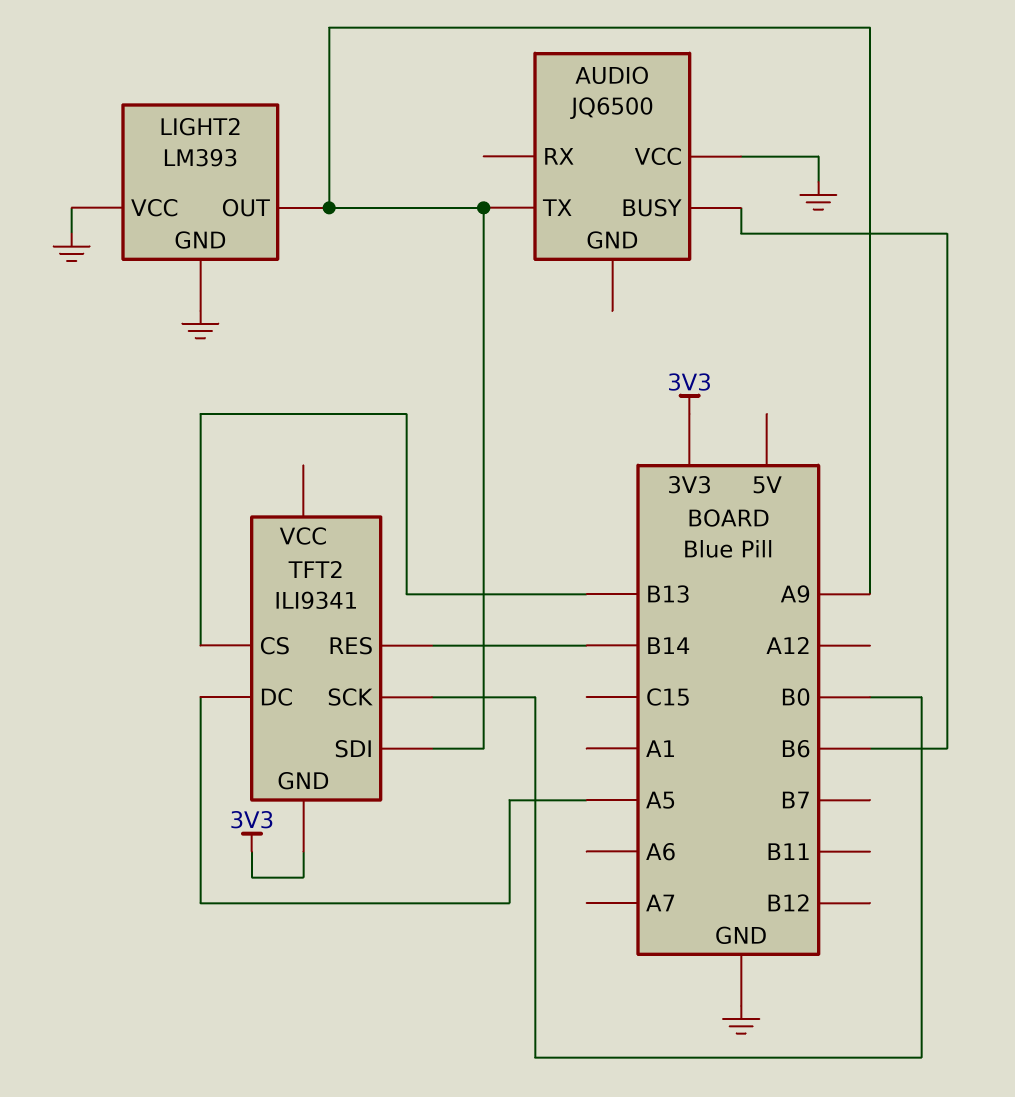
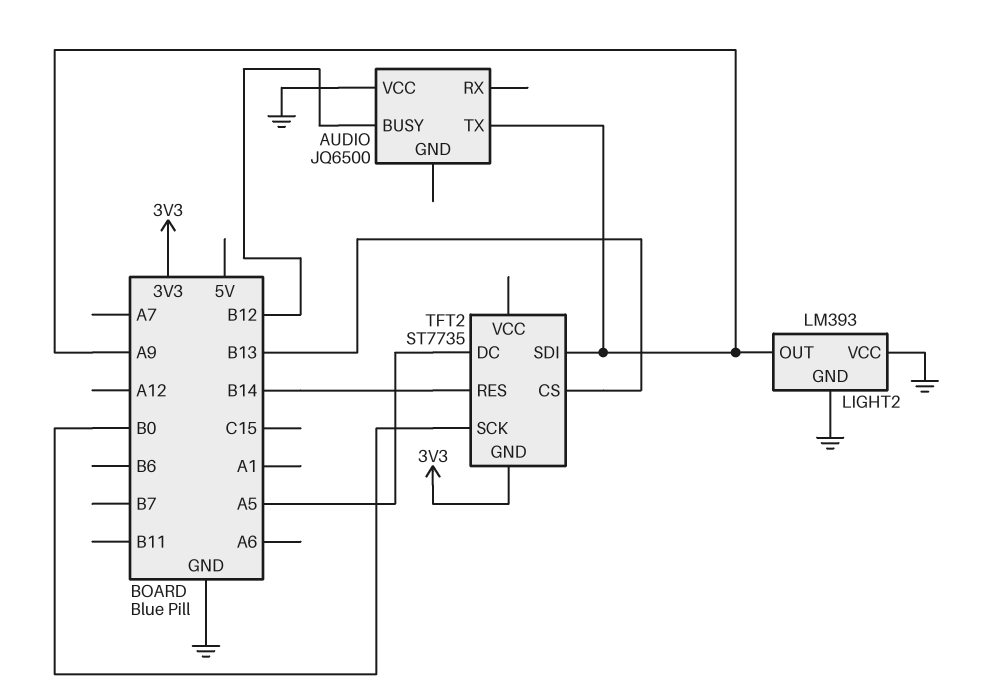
AUDIO pin BUSY: B6 -> B12
TFT2: ILI9341 -> ST7735

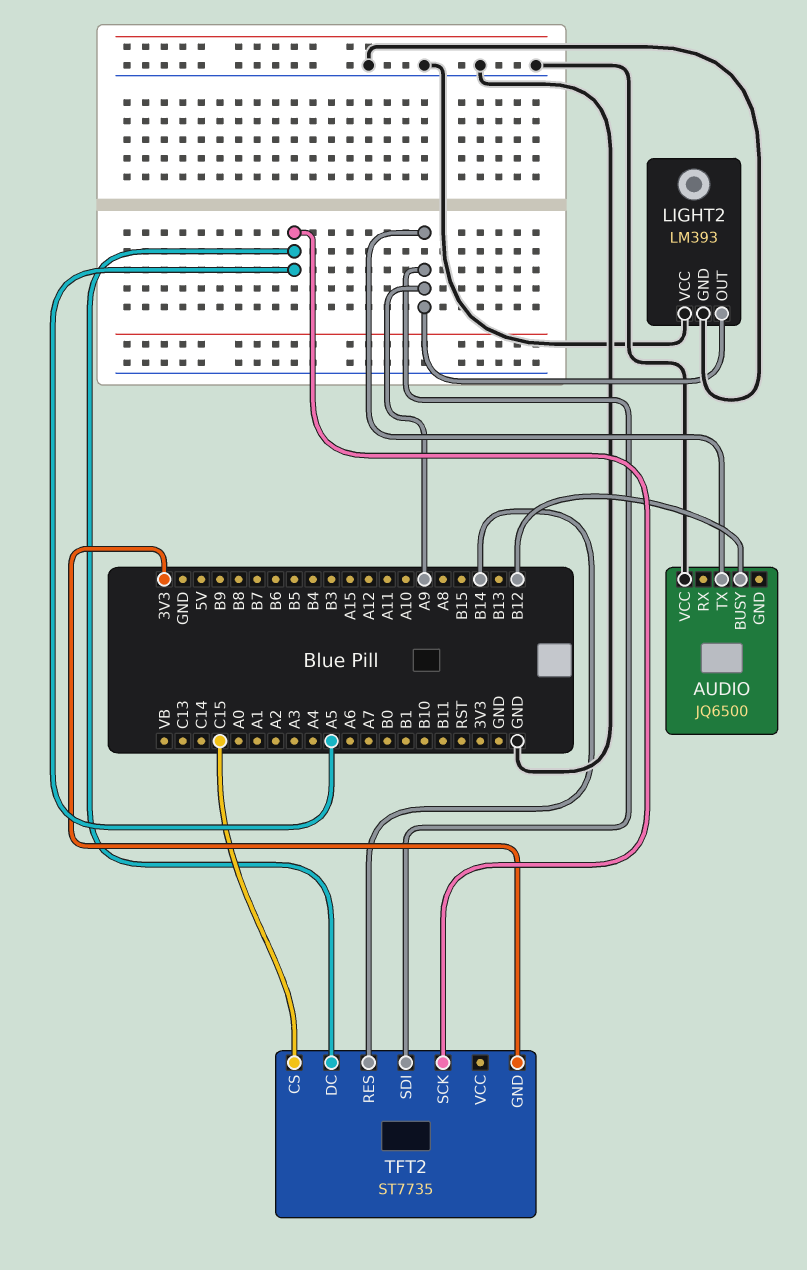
TFT2 pin CS: B13 -> C15
TFT2 pin SCK: B0 -> A5

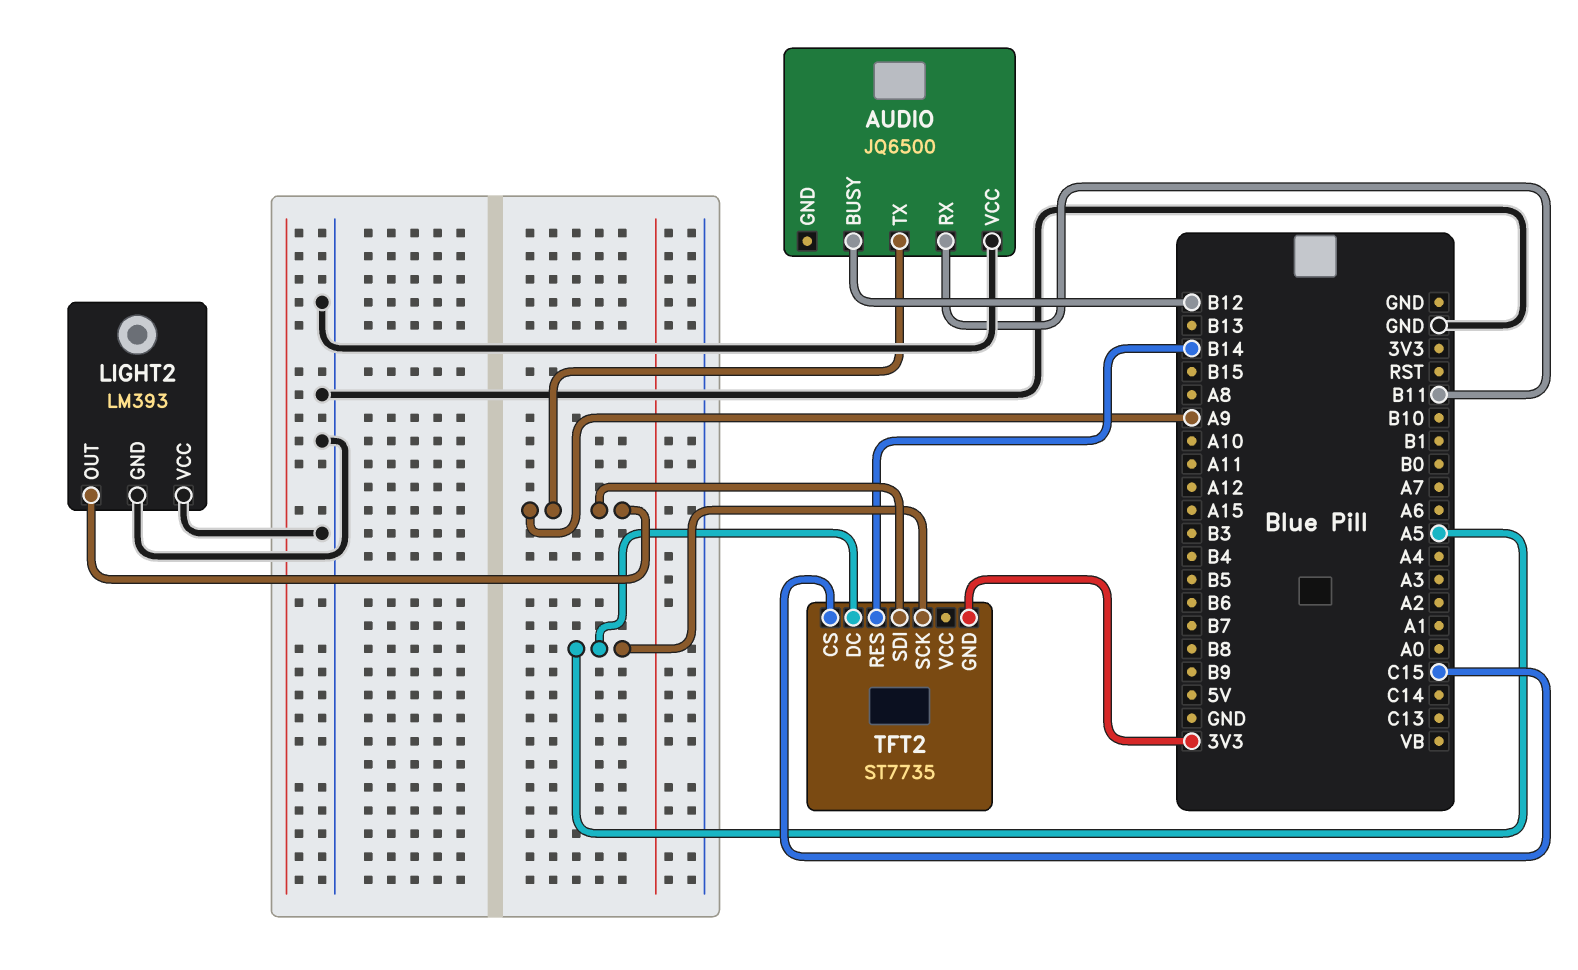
AUDIO pin RX: none -> B11

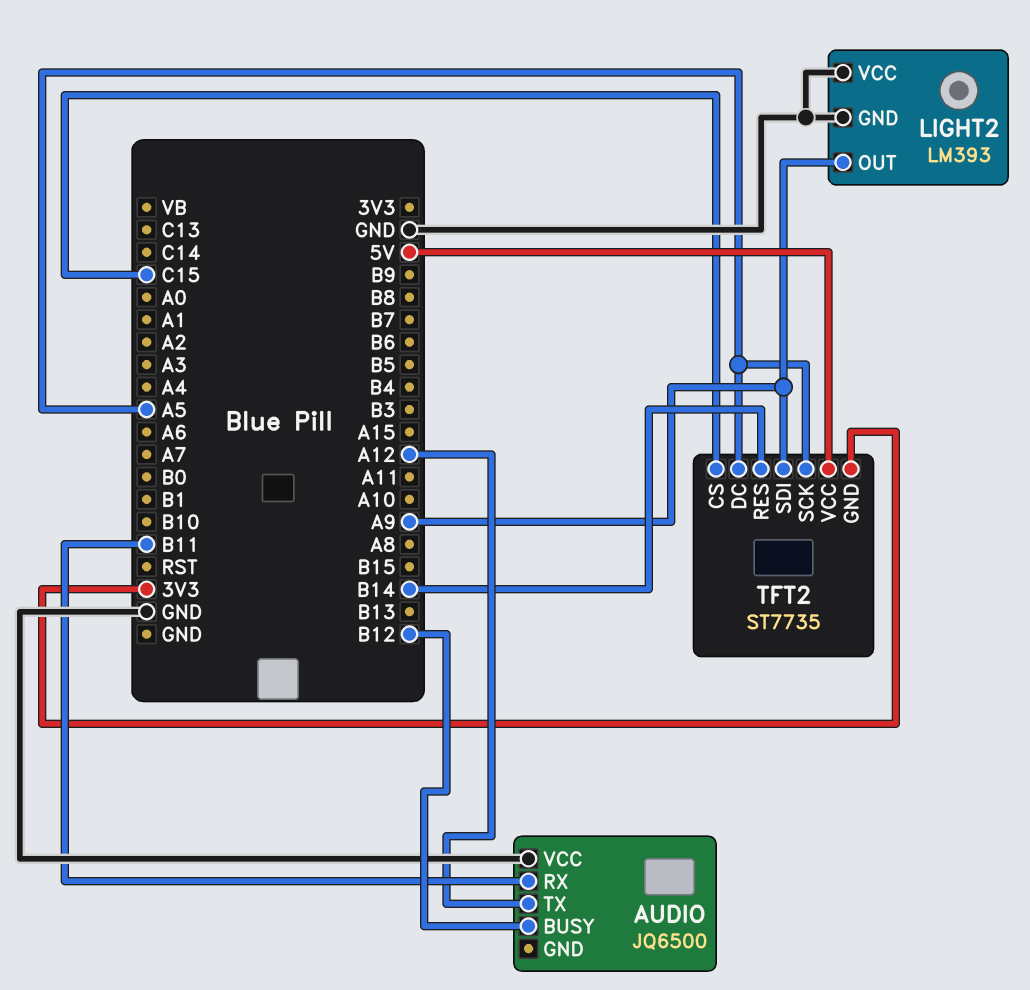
AUDIO pin TX: A9 -> A12
TFT2 pin VCC: none -> 5V

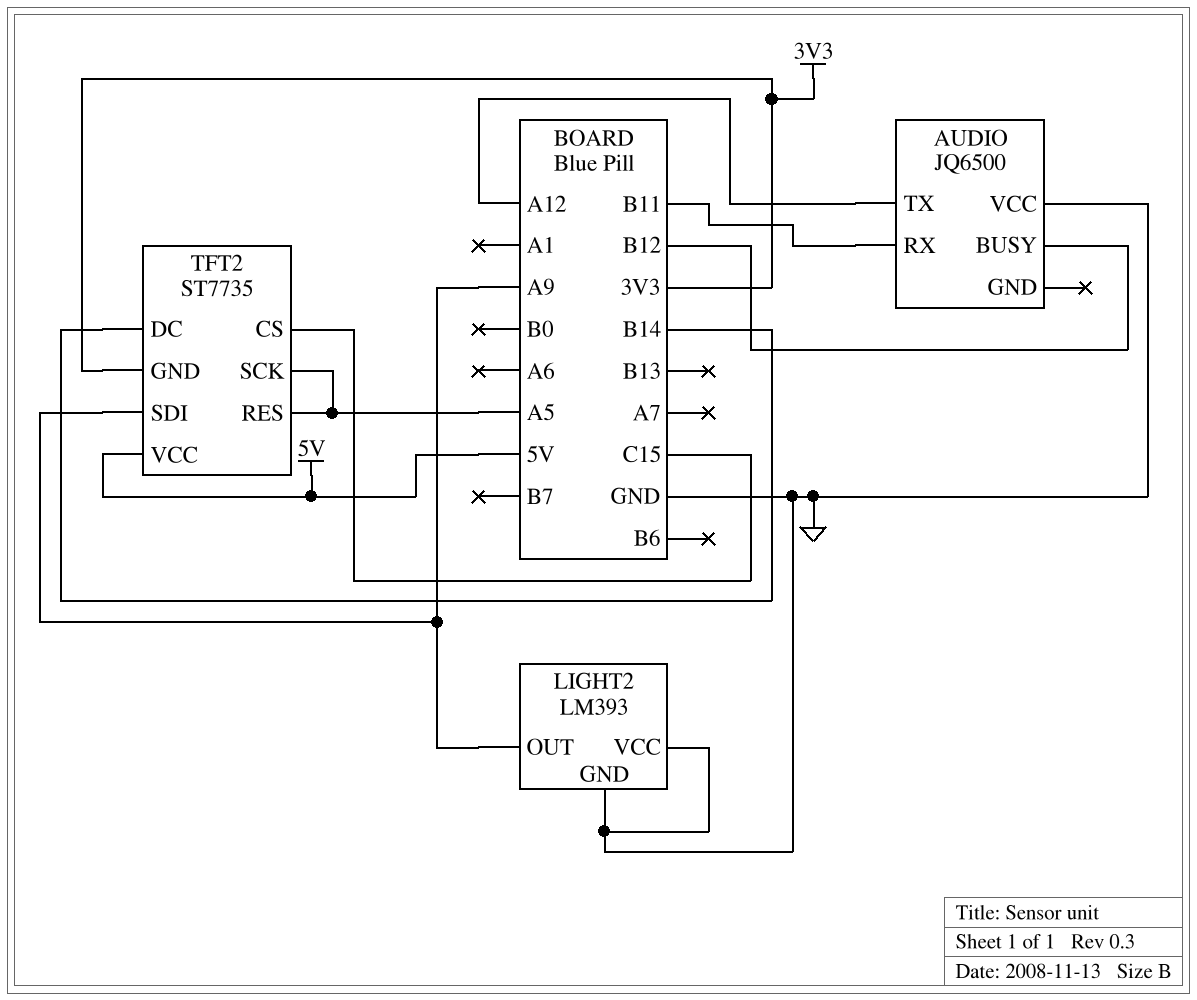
TFT2 pin DC: A5 -> B14
TFT2 pin RES: B14 -> A5

